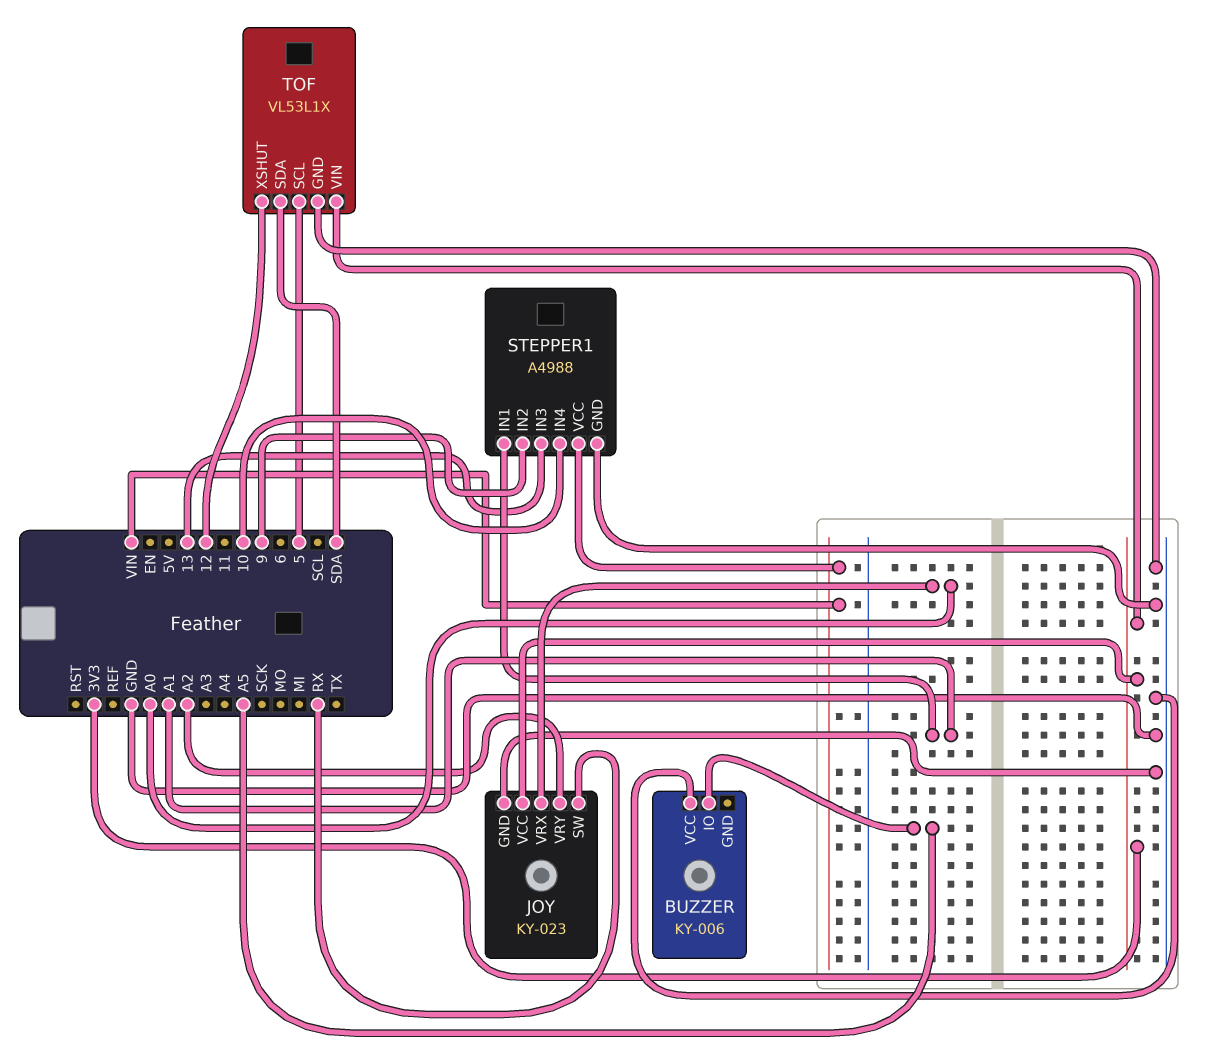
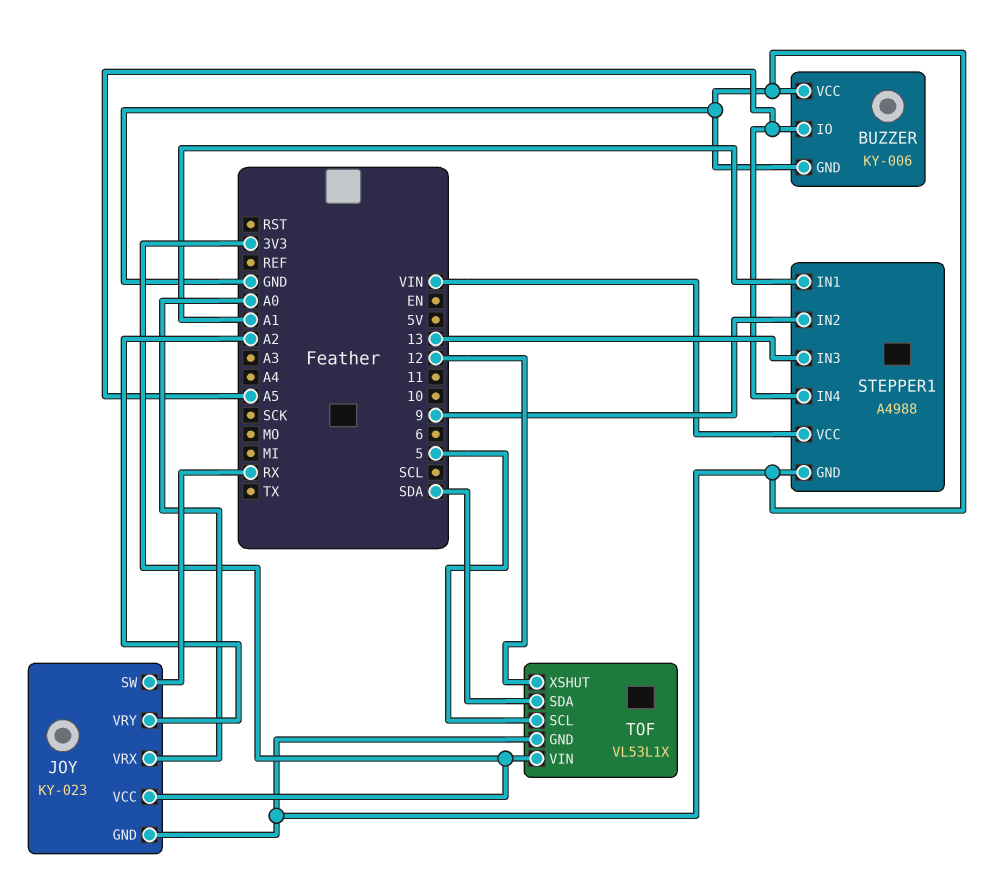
BUZZER pin GND: none -> GND
STEPPER1 pin IN4: 10 -> A5

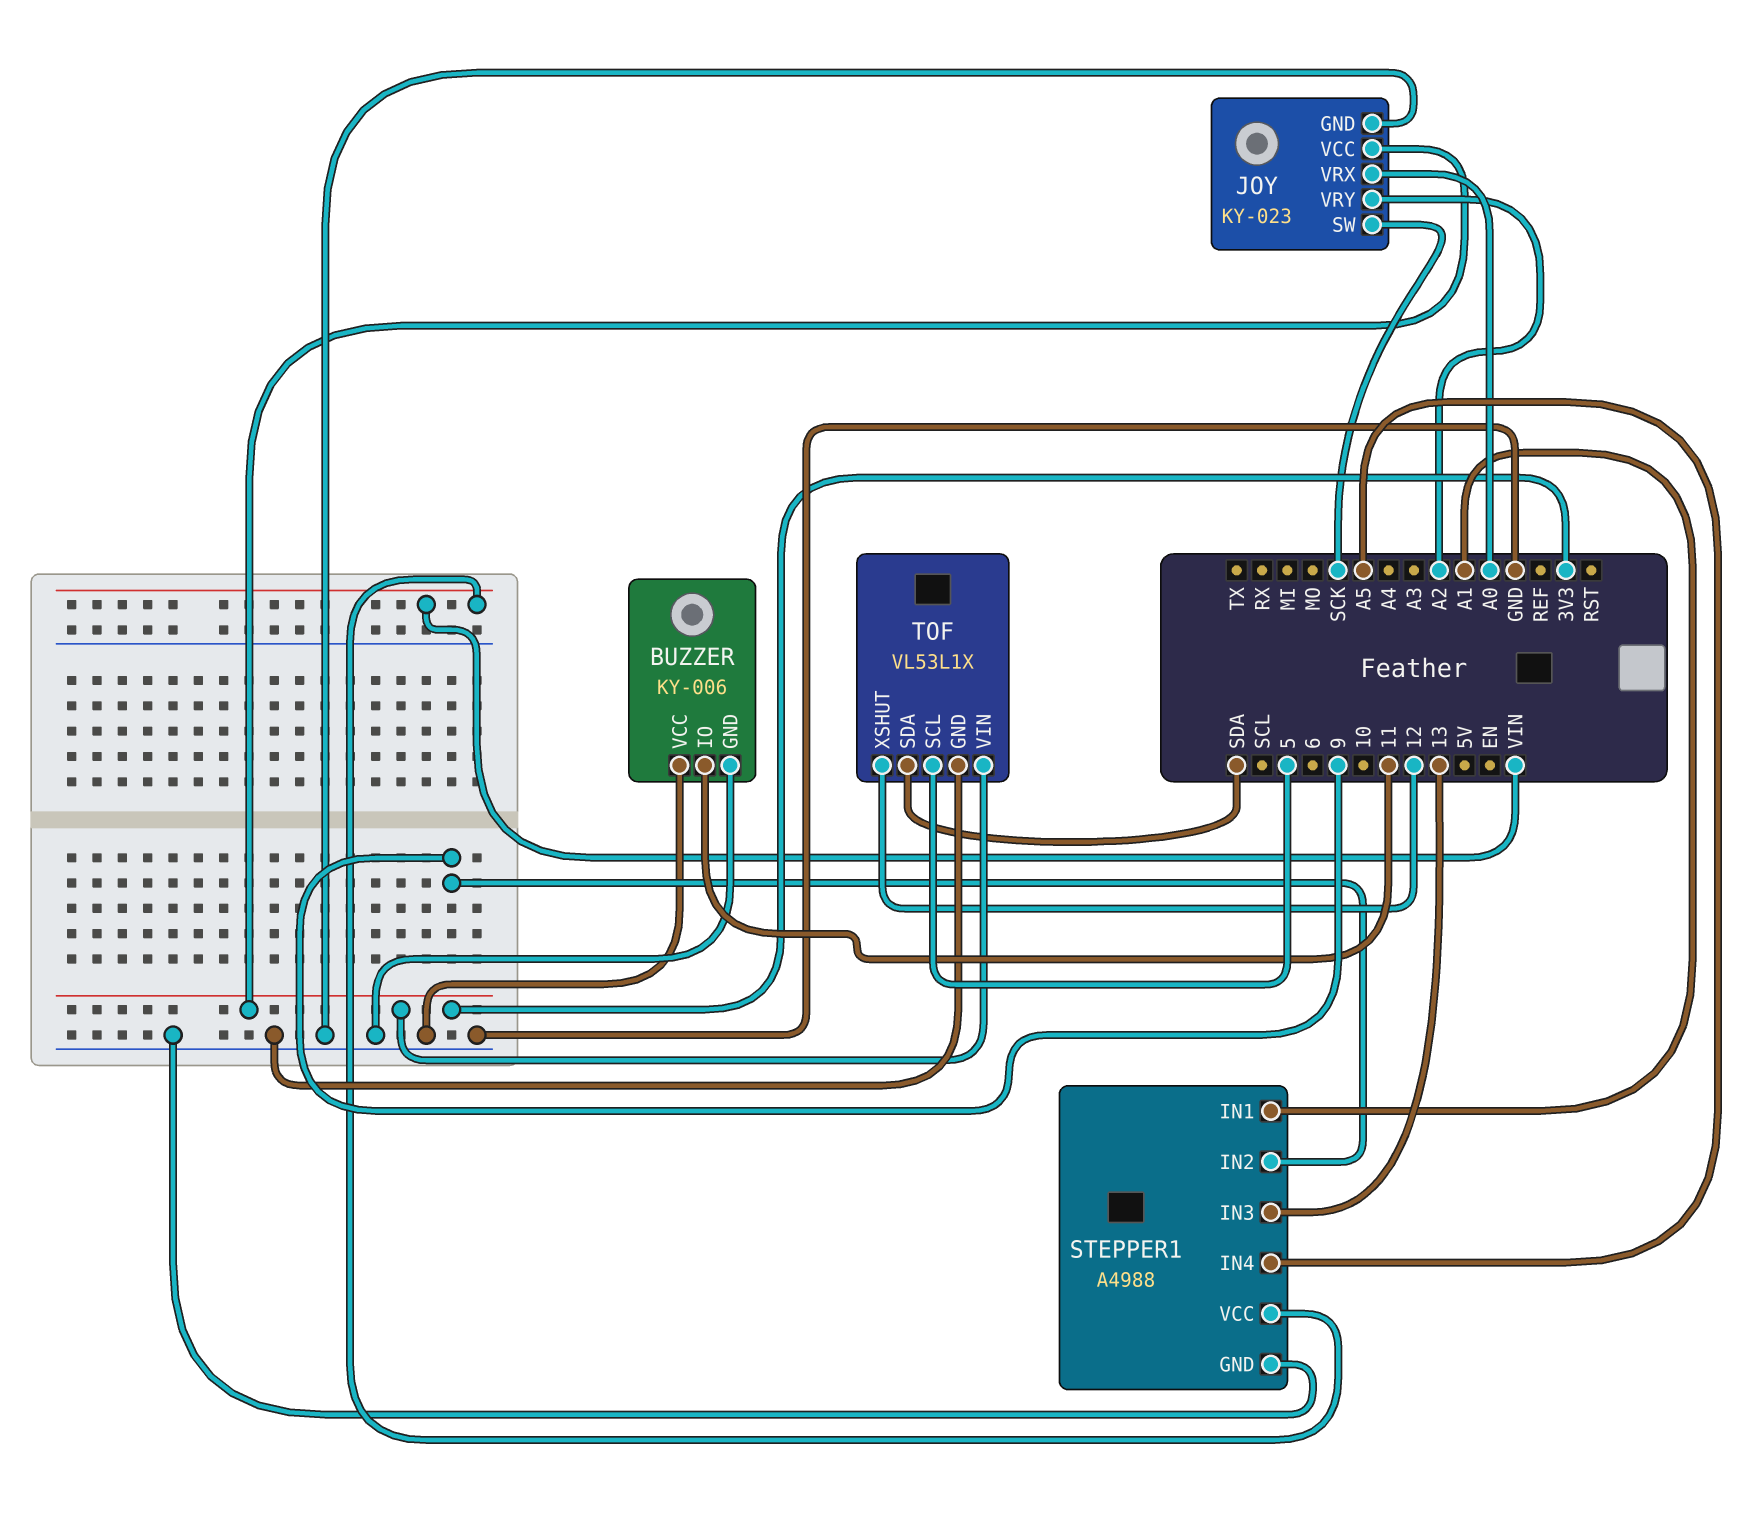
BUZZER pin IO: A5 -> 11
JOY pin SW: RX -> SCK

